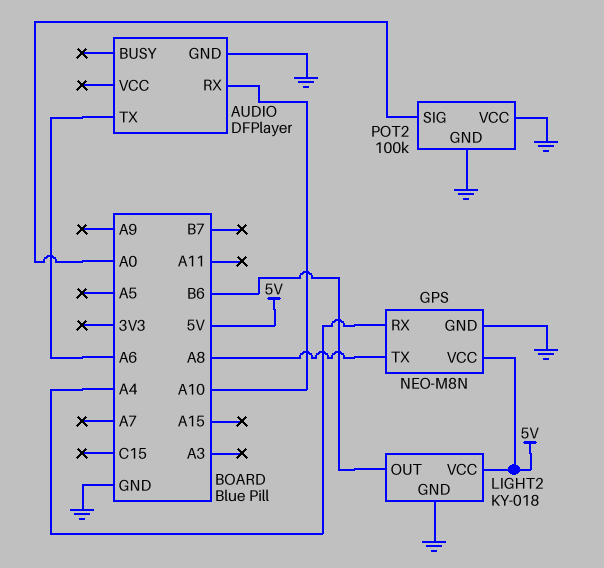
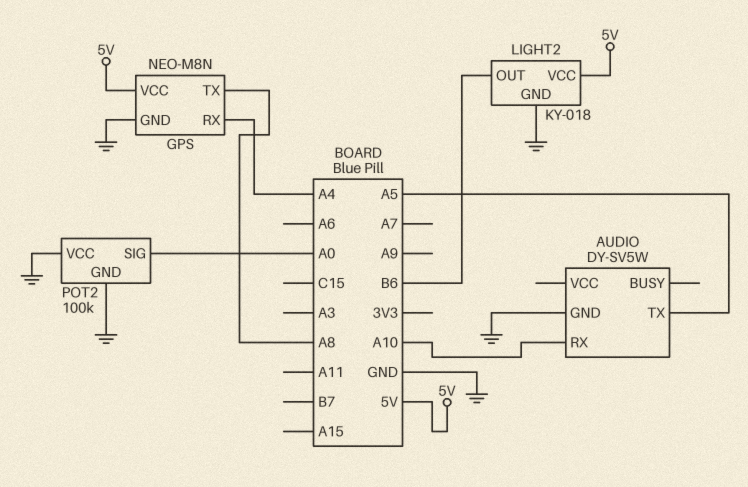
AUDIO: DFPlayer -> DY-SV5W
AUDIO pin TX: A6 -> A5

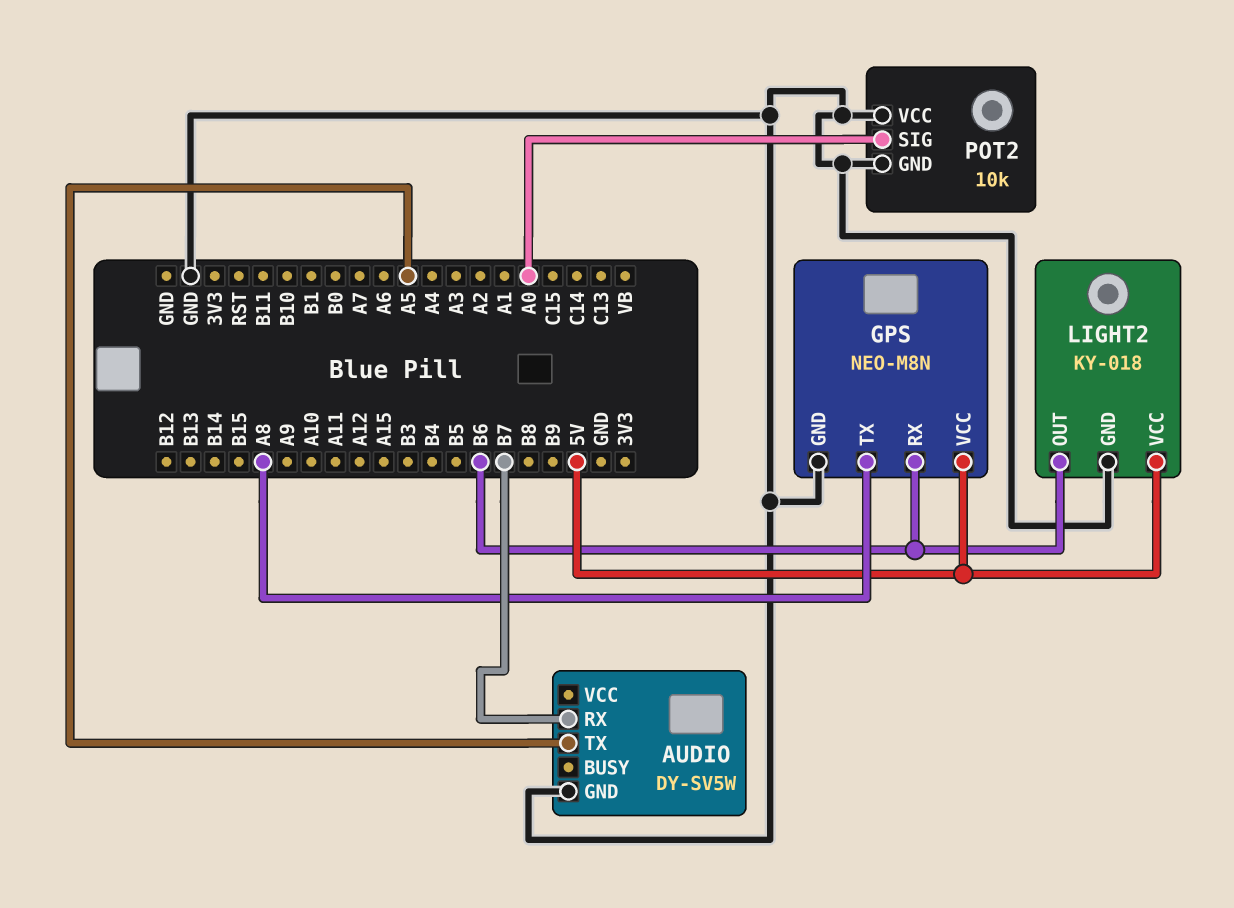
AUDIO pin RX: A10 -> B7
GPS pin RX: A4 -> B6
POT2: 100k -> 10k

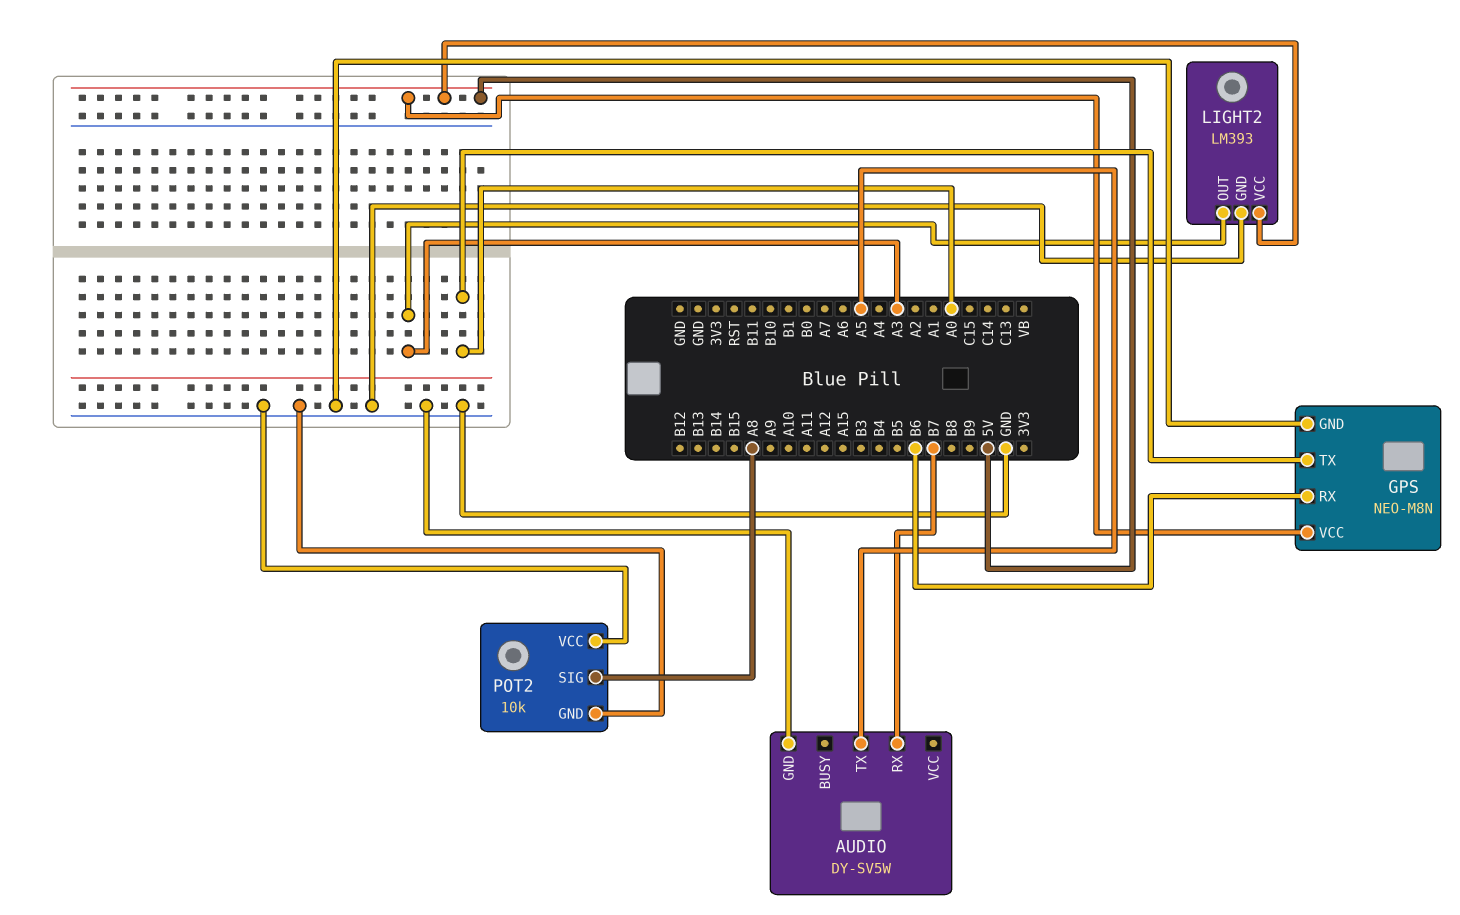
GPS pin TX: A8 -> A0
LIGHT2: KY-018 -> LM393
LIGHT2 pin OUT: B6 -> A3
POT2 pin SIG: A0 -> A8

